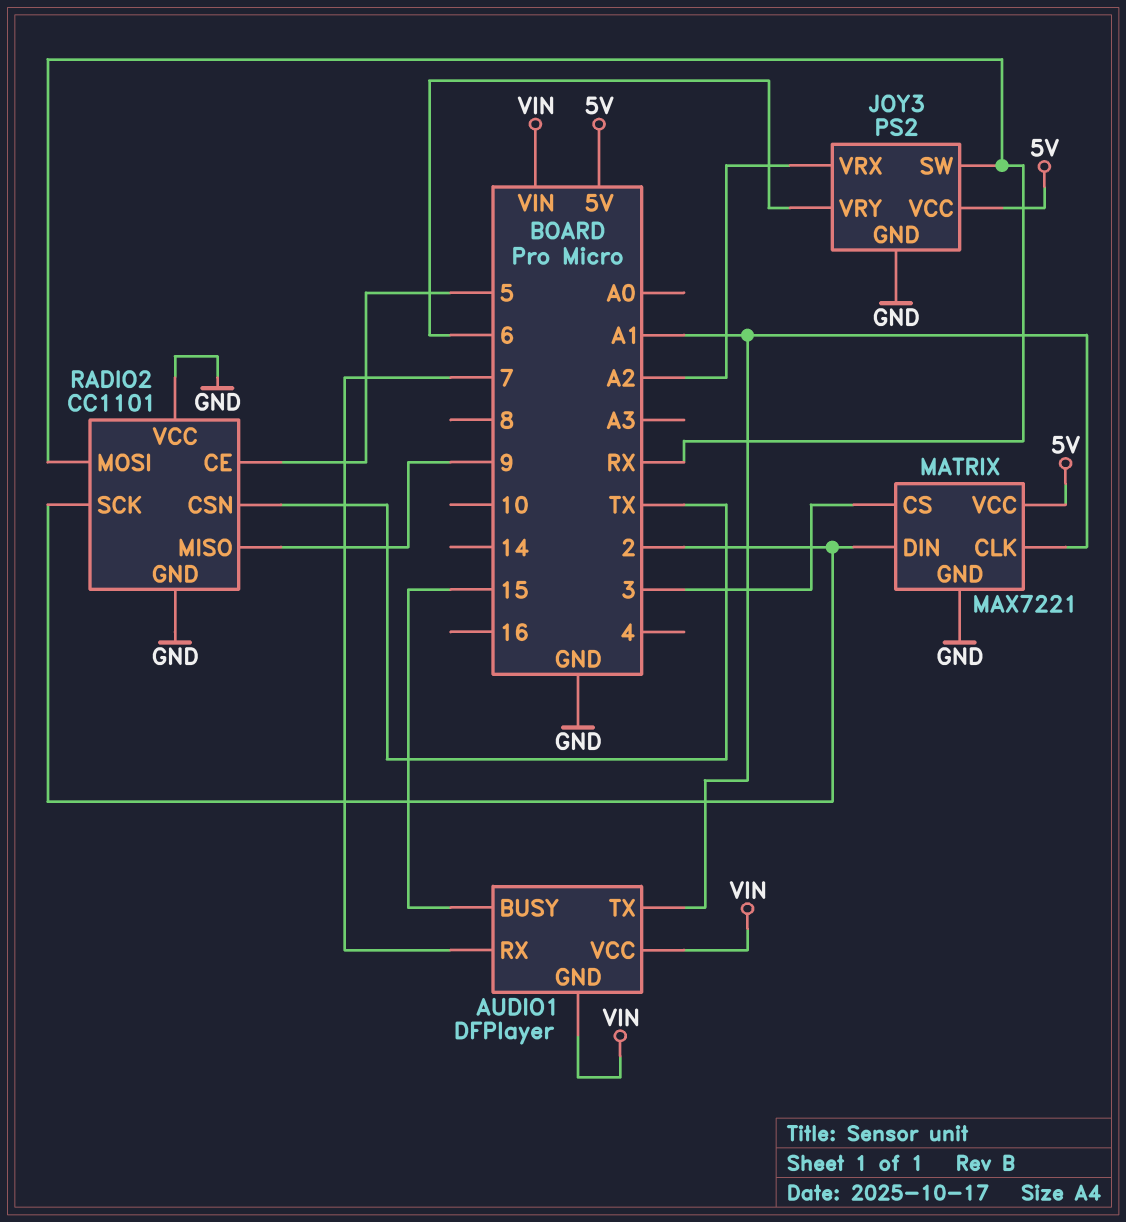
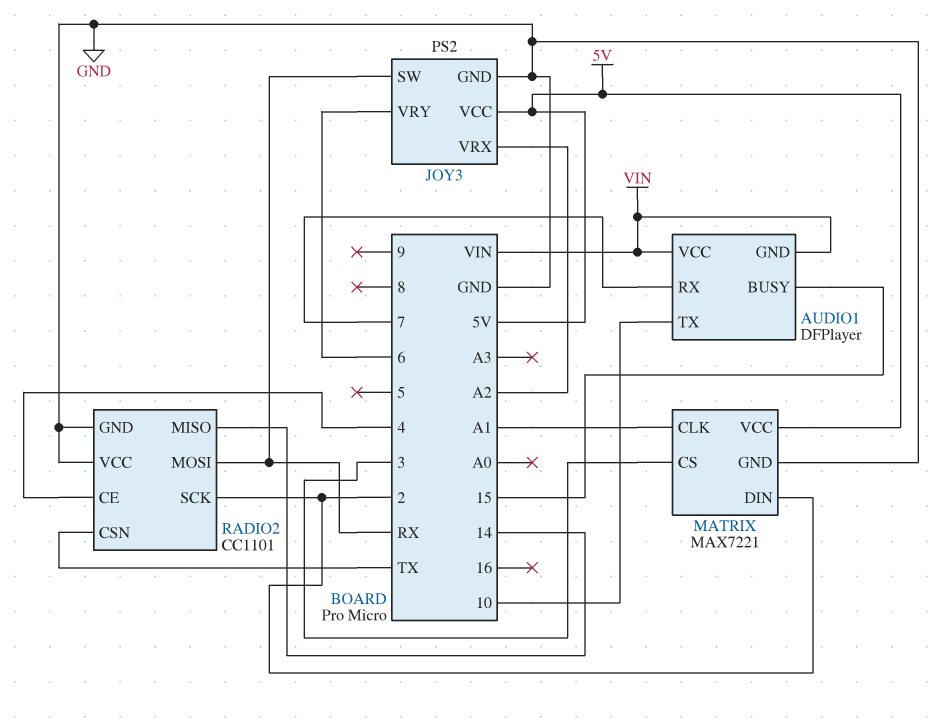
AUDIO1 pin TX: A1 -> 10
RADIO2 pin CE: 5 -> 4
RADIO2 pin MISO: 9 -> 14

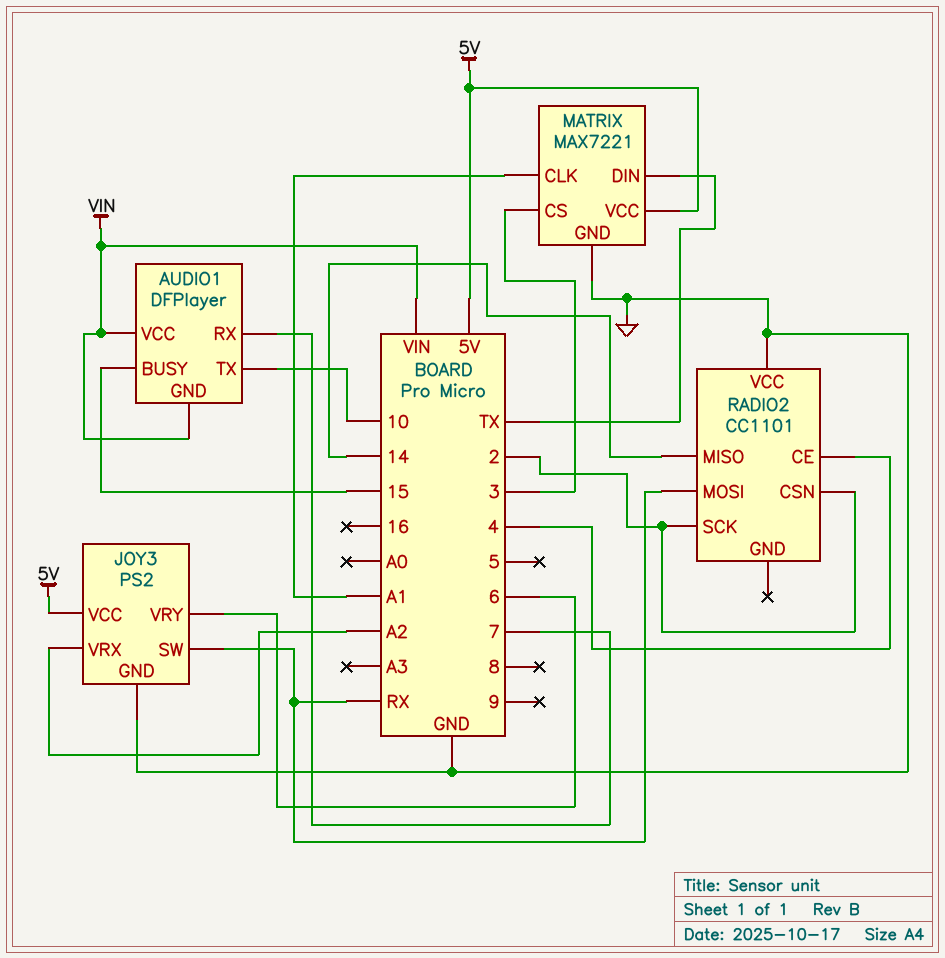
MATRIX pin DIN: 2 -> TX
RADIO2 pin CSN: TX -> 2
RADIO2 pin GND: GND -> none

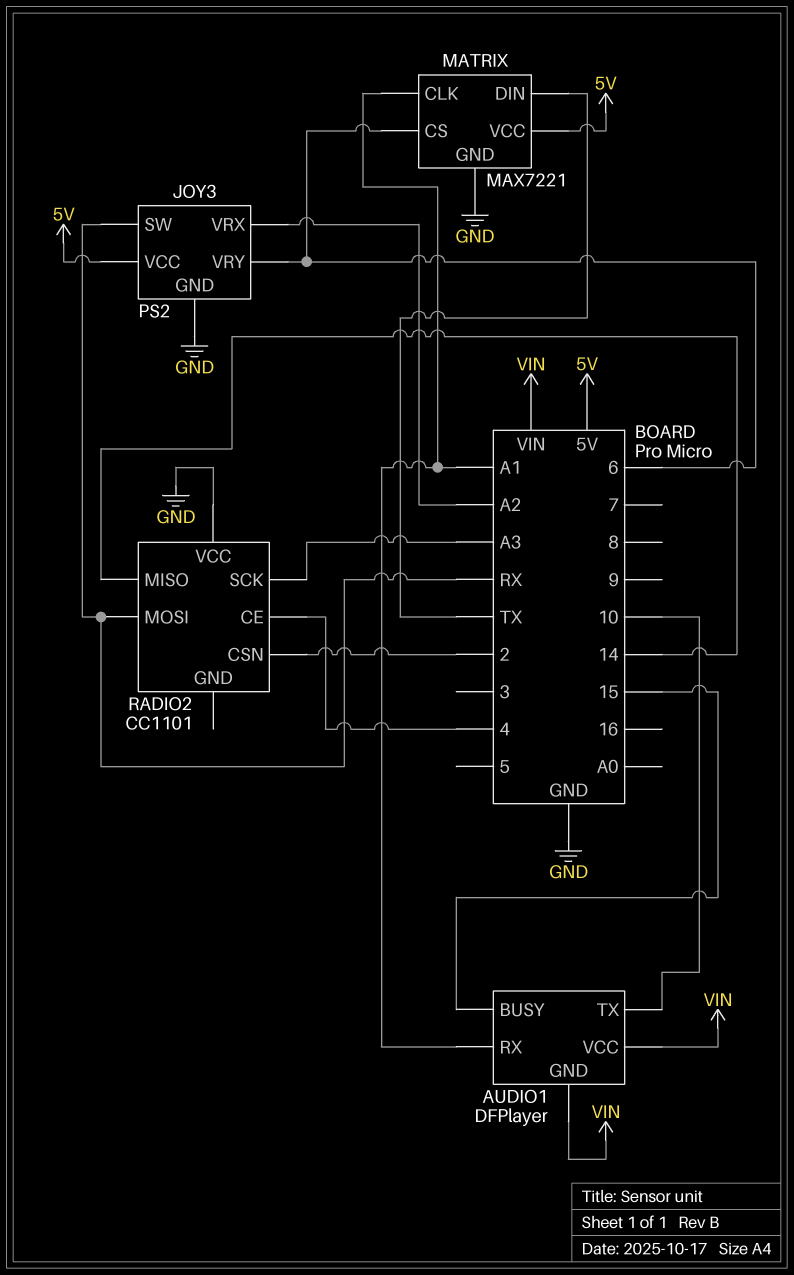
AUDIO1 pin RX: 7 -> A1
MATRIX pin CS: 3 -> 6
RADIO2 pin SCK: 2 -> A3

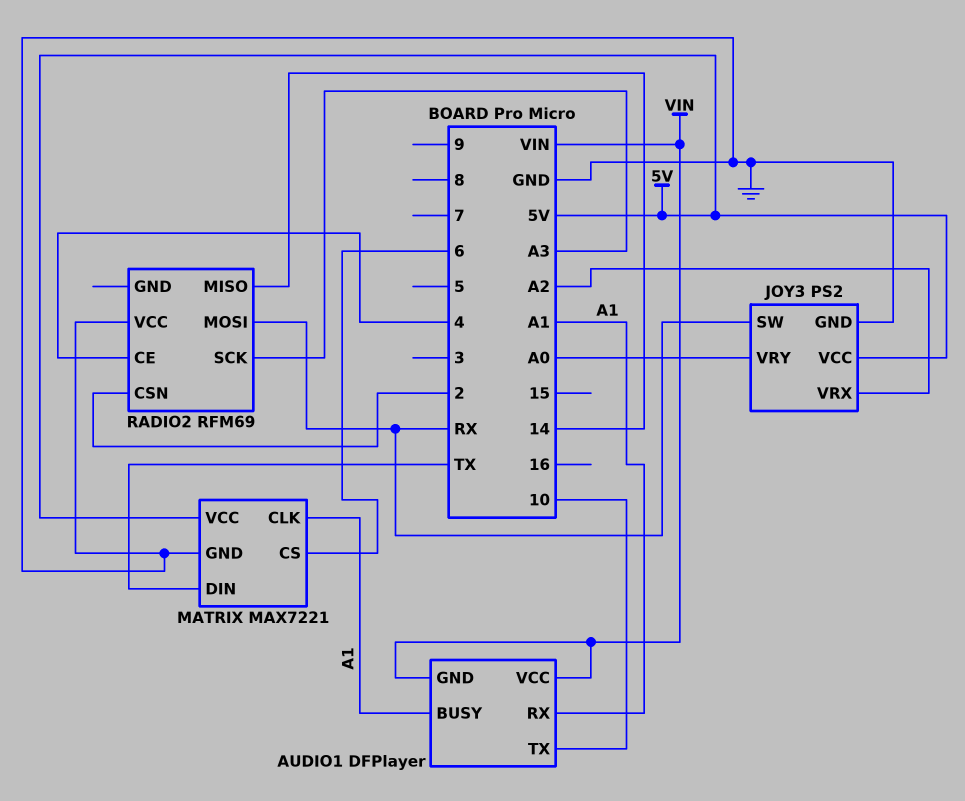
AUDIO1 pin BUSY: 15 -> A1
JOY3 pin VRY: 6 -> A0
RADIO2: CC1101 -> RFM69

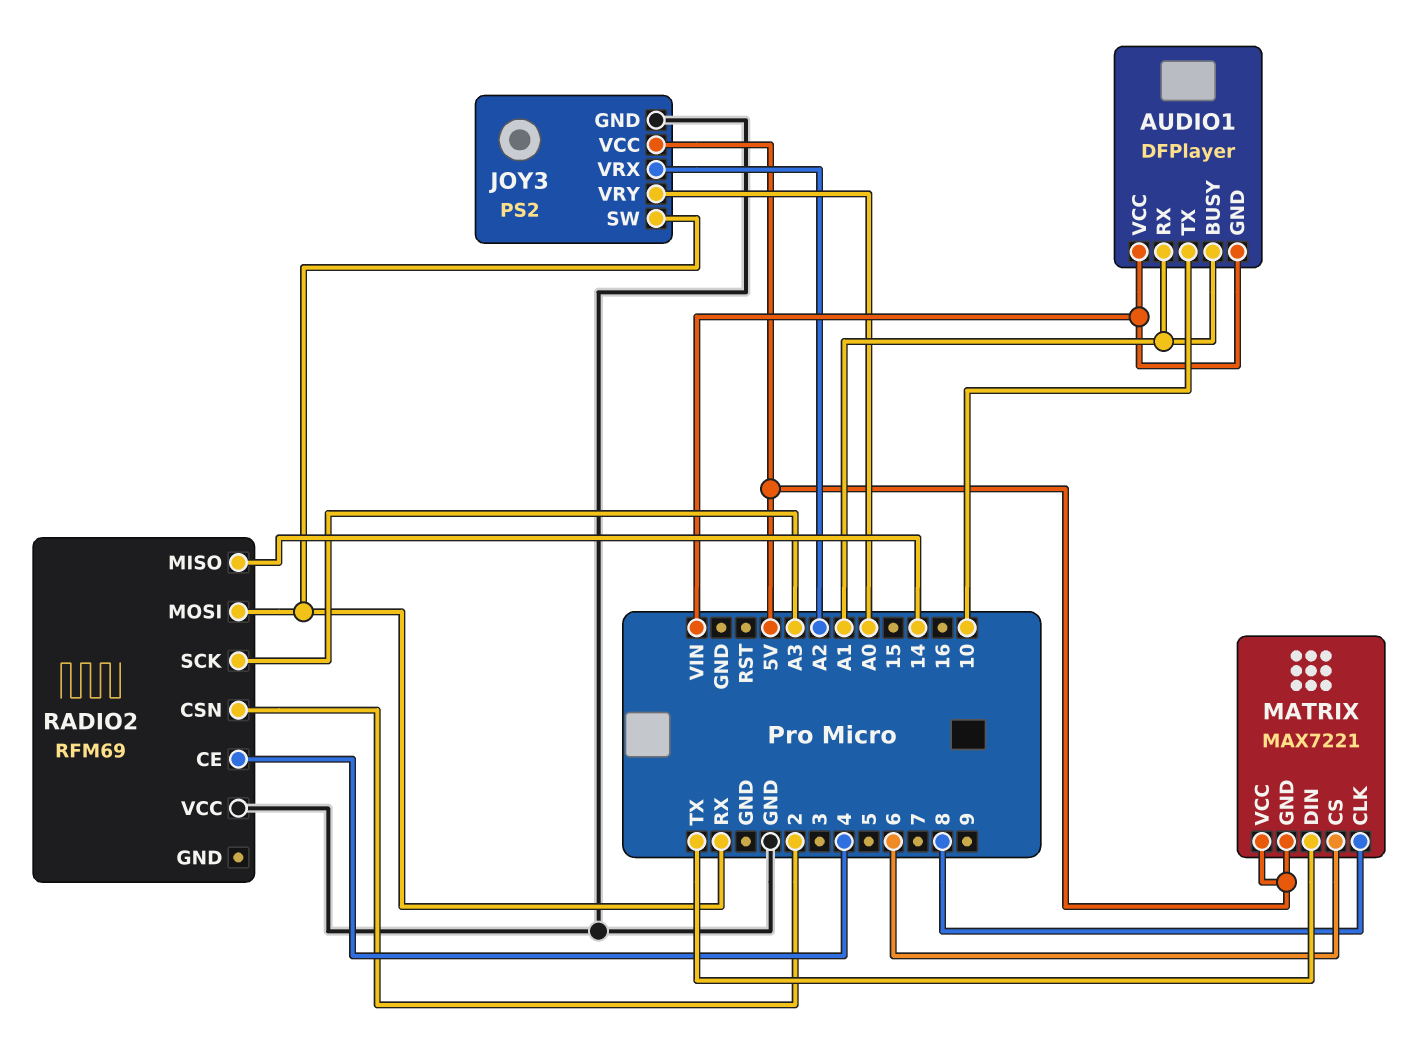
MATRIX pin CLK: A1 -> 8
MATRIX pin GND: GND -> 5V

